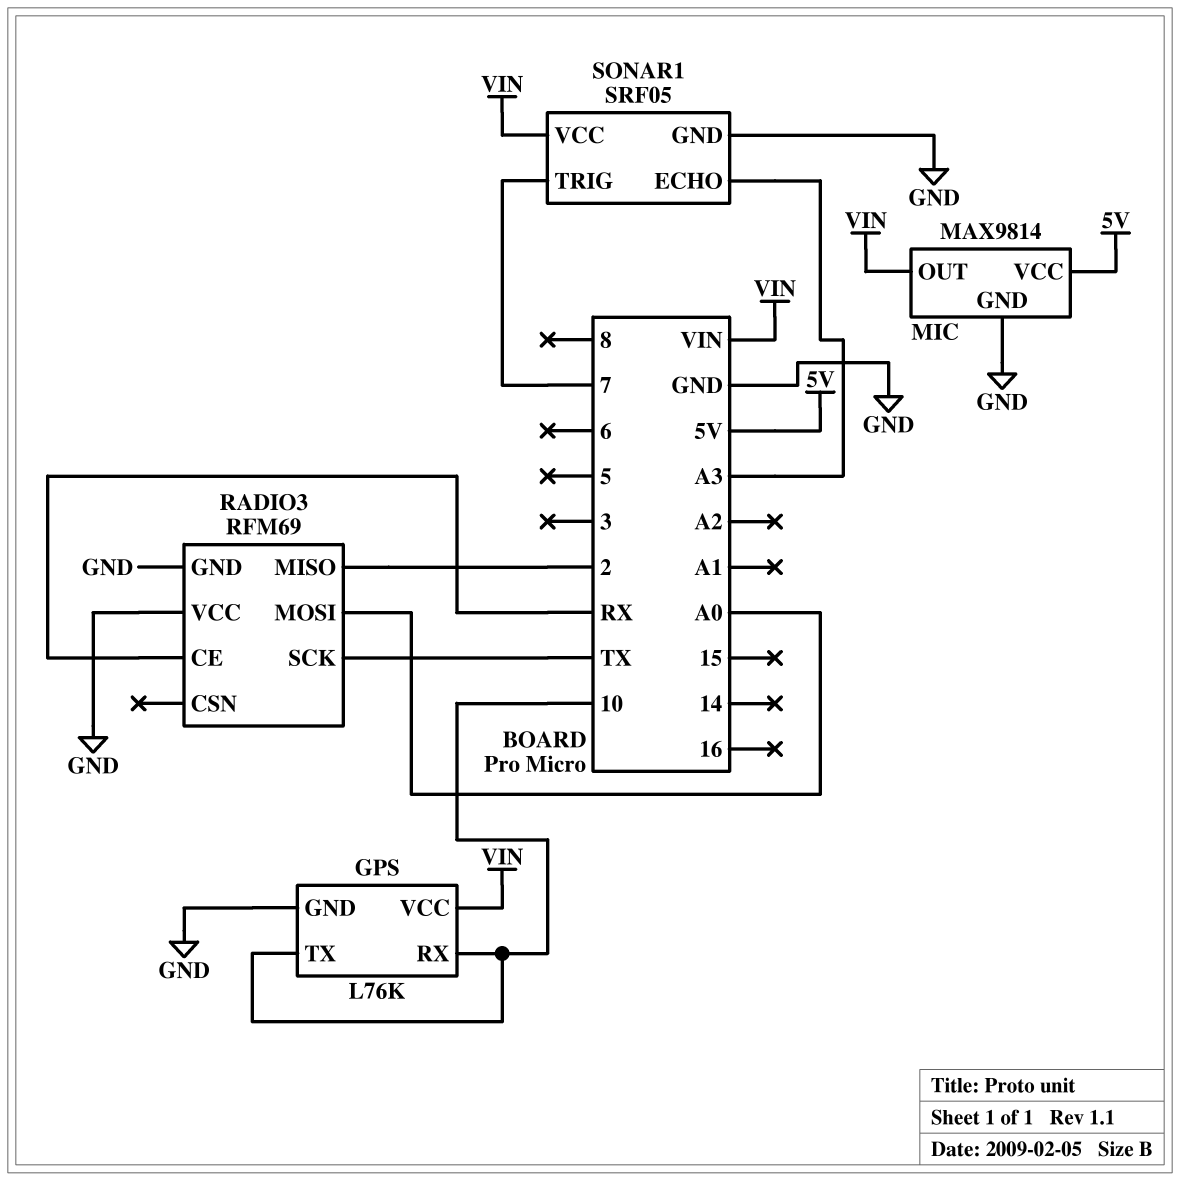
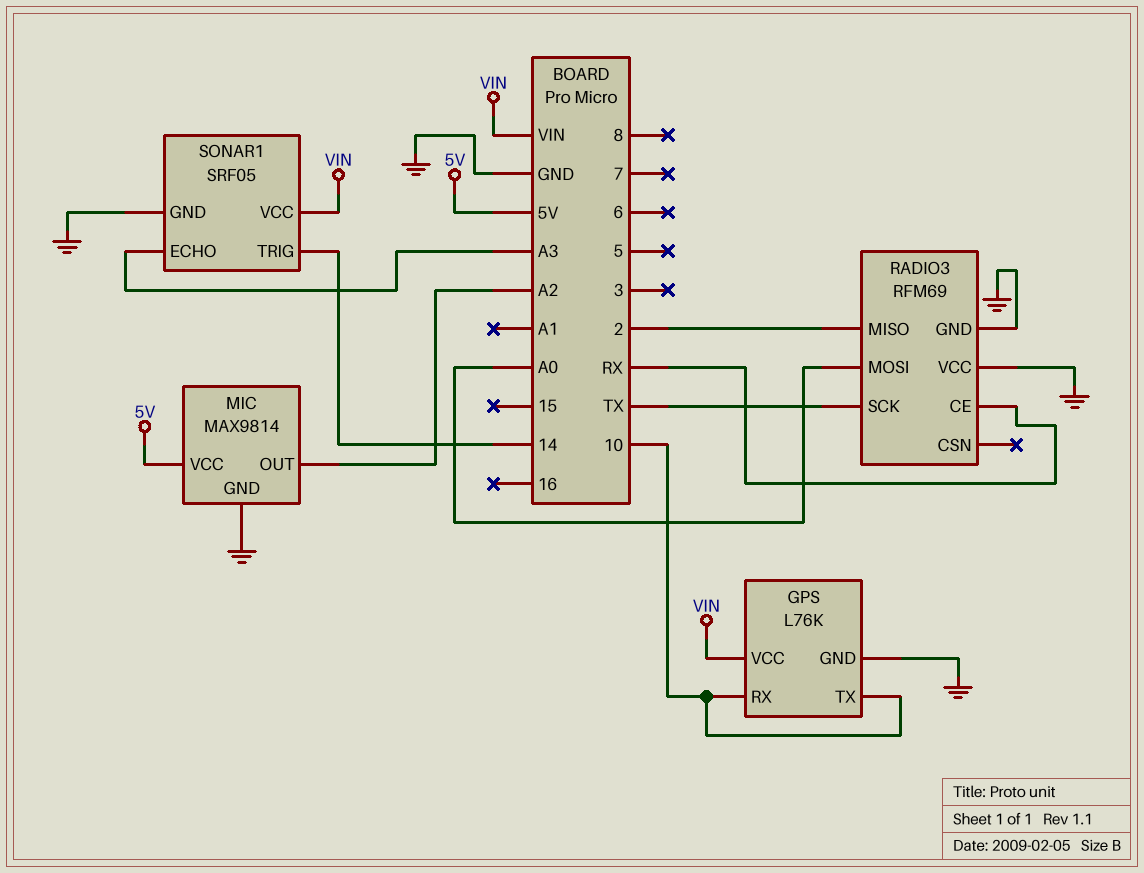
MIC pin OUT: VIN -> A2
SONAR1 pin TRIG: 7 -> 14

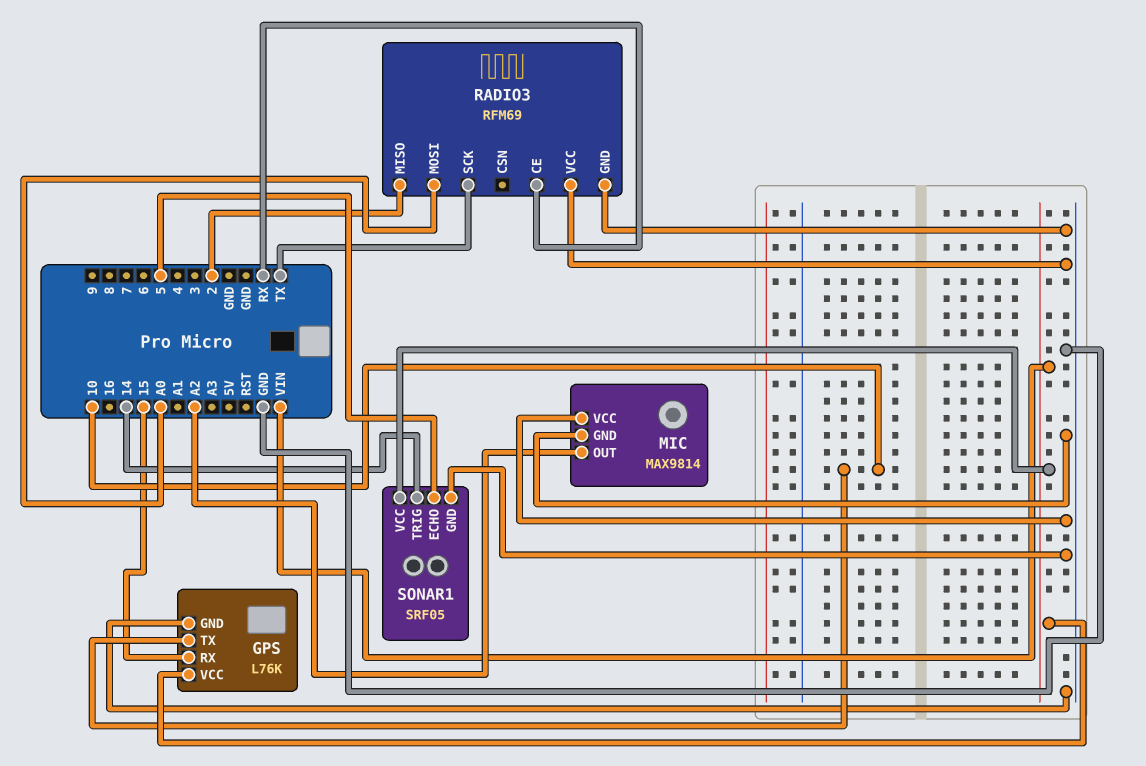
GPS pin RX: 10 -> 15
MIC pin VCC: 5V -> GND
SONAR1 pin ECHO: A3 -> 5

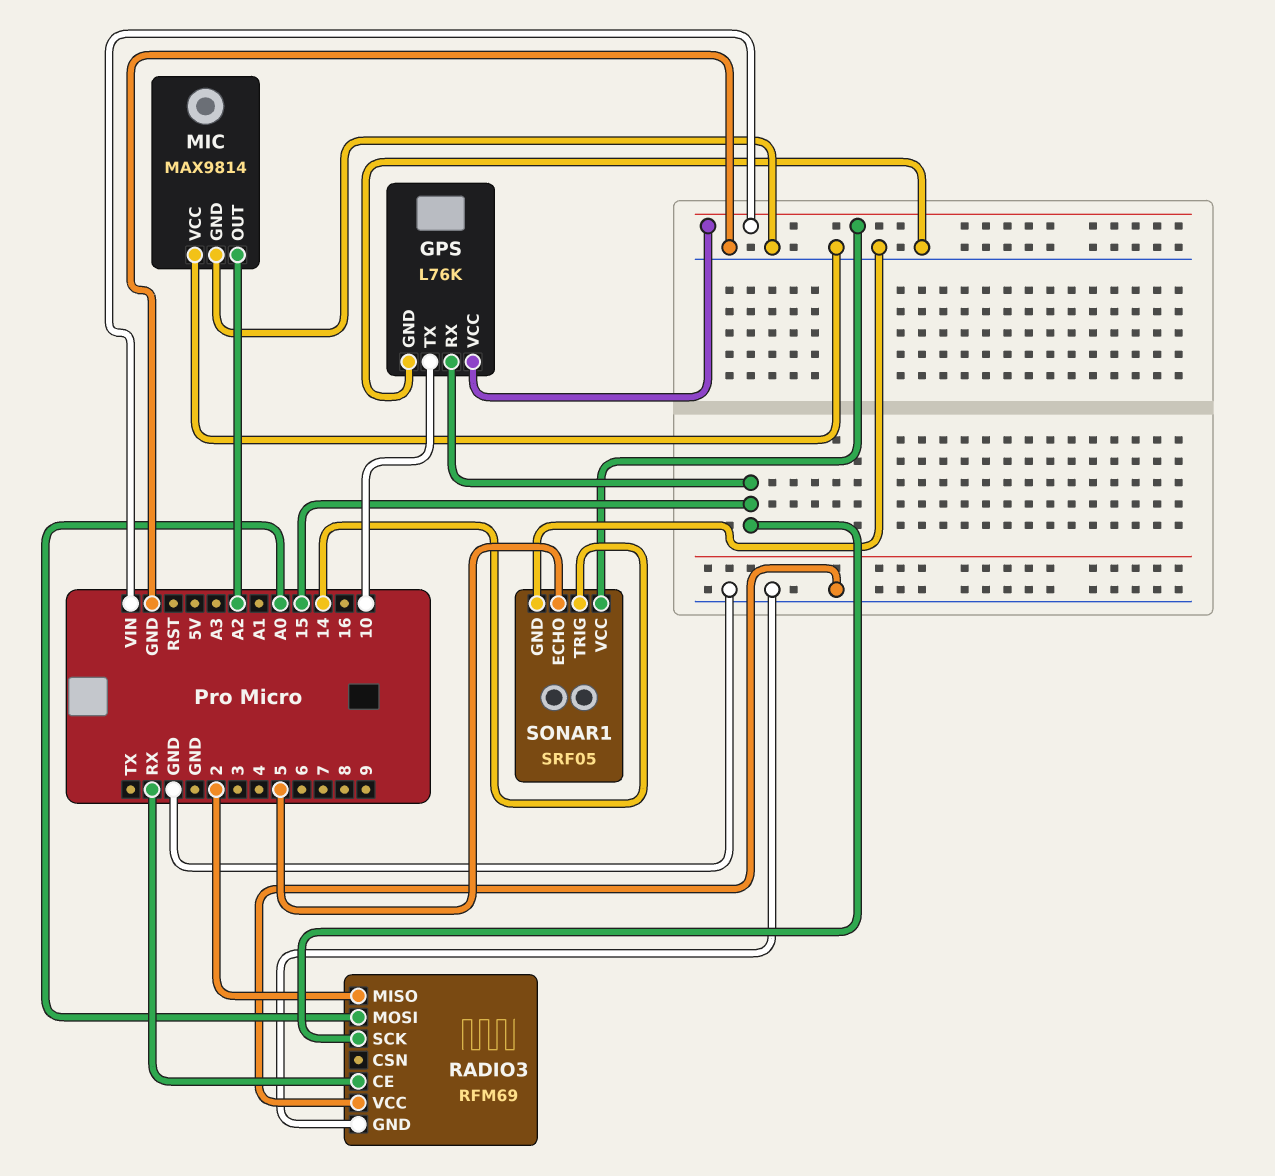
RADIO3 pin SCK: TX -> 15

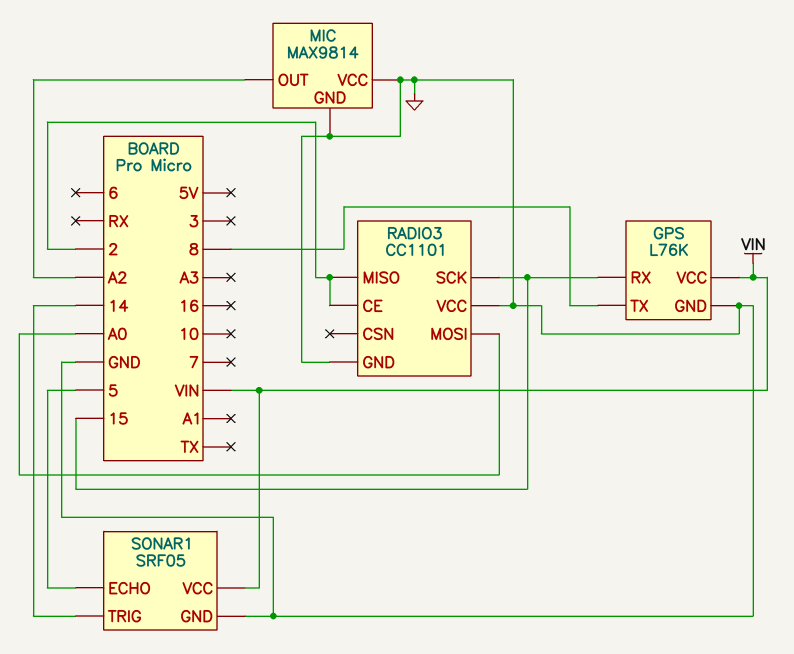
GPS pin TX: 10 -> 8
RADIO3: RFM69 -> CC1101
RADIO3 pin CE: RX -> 2

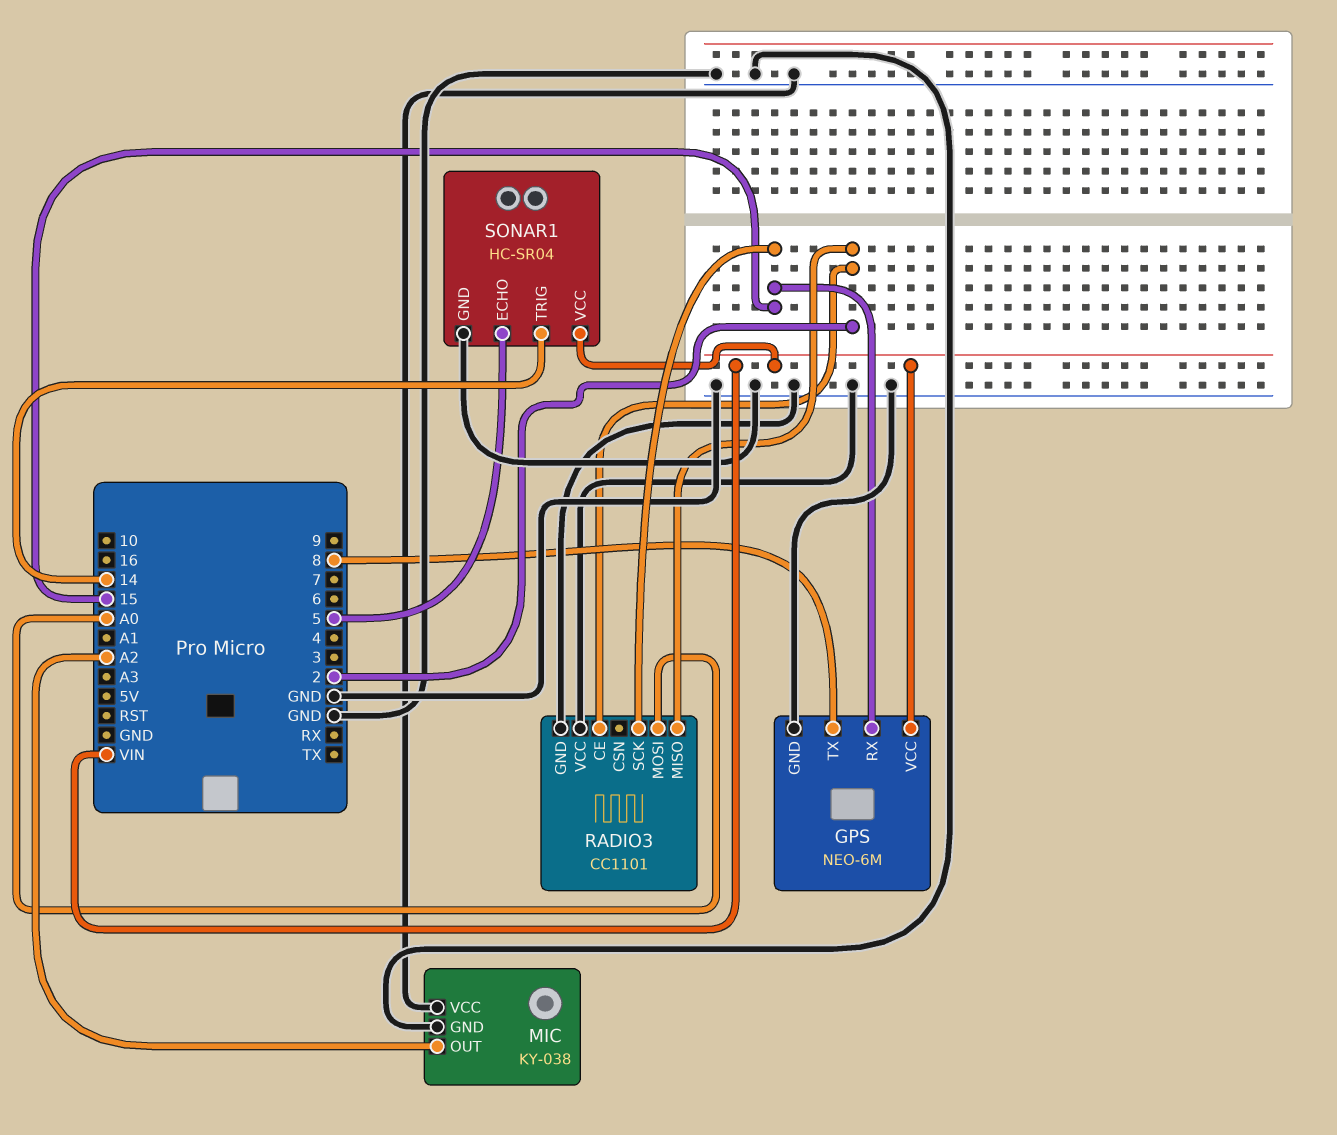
GPS: L76K -> NEO-6M
MIC: MAX9814 -> KY-038
SONAR1: SRF05 -> HC-SR04

